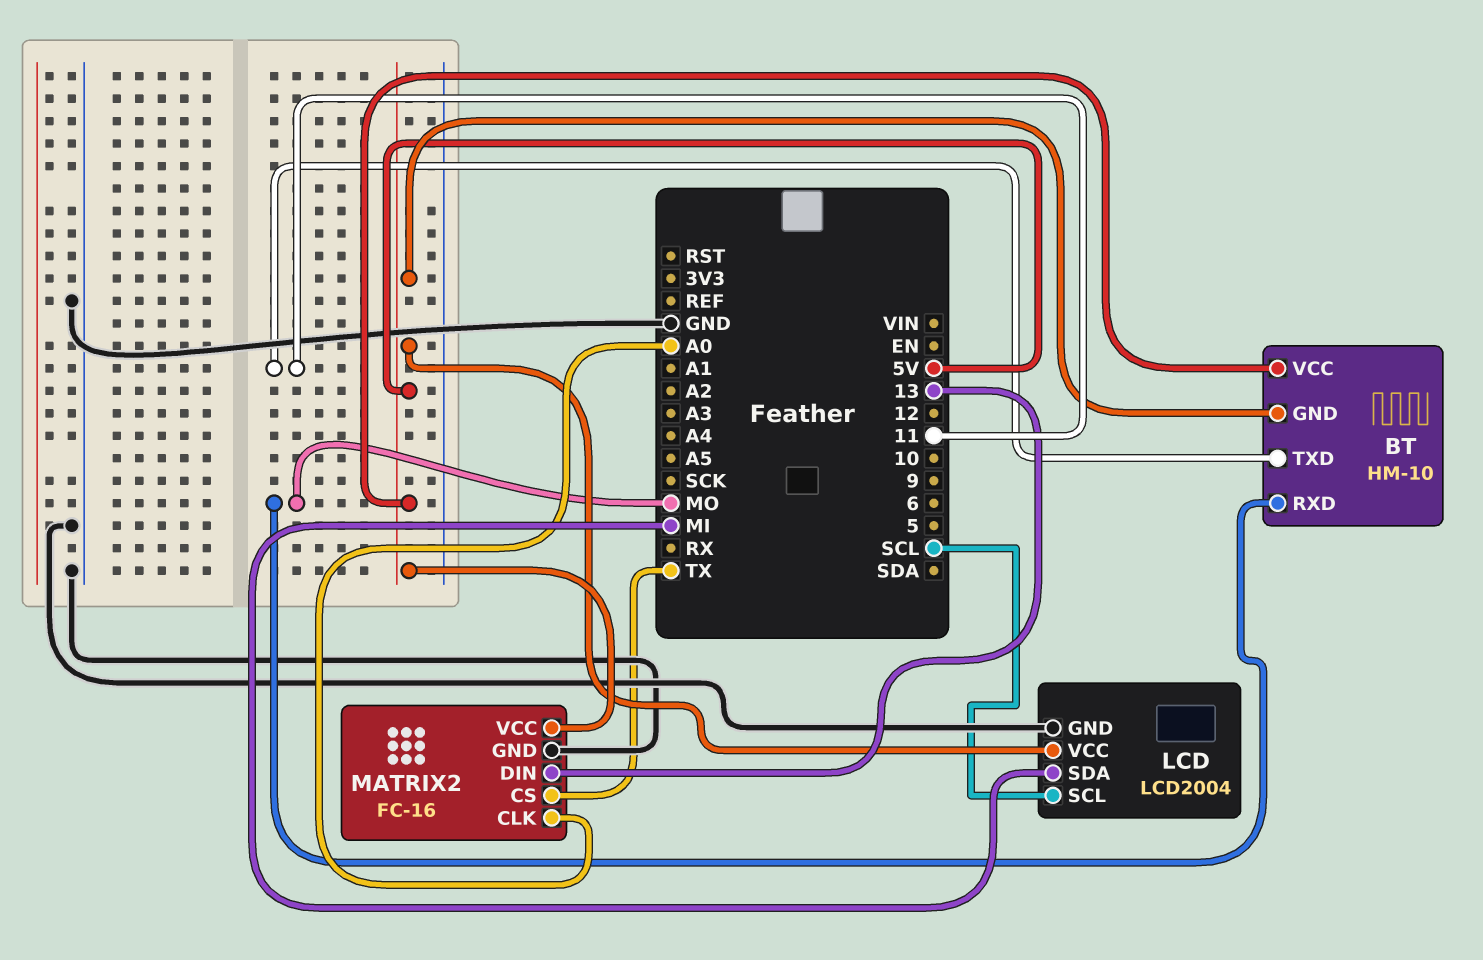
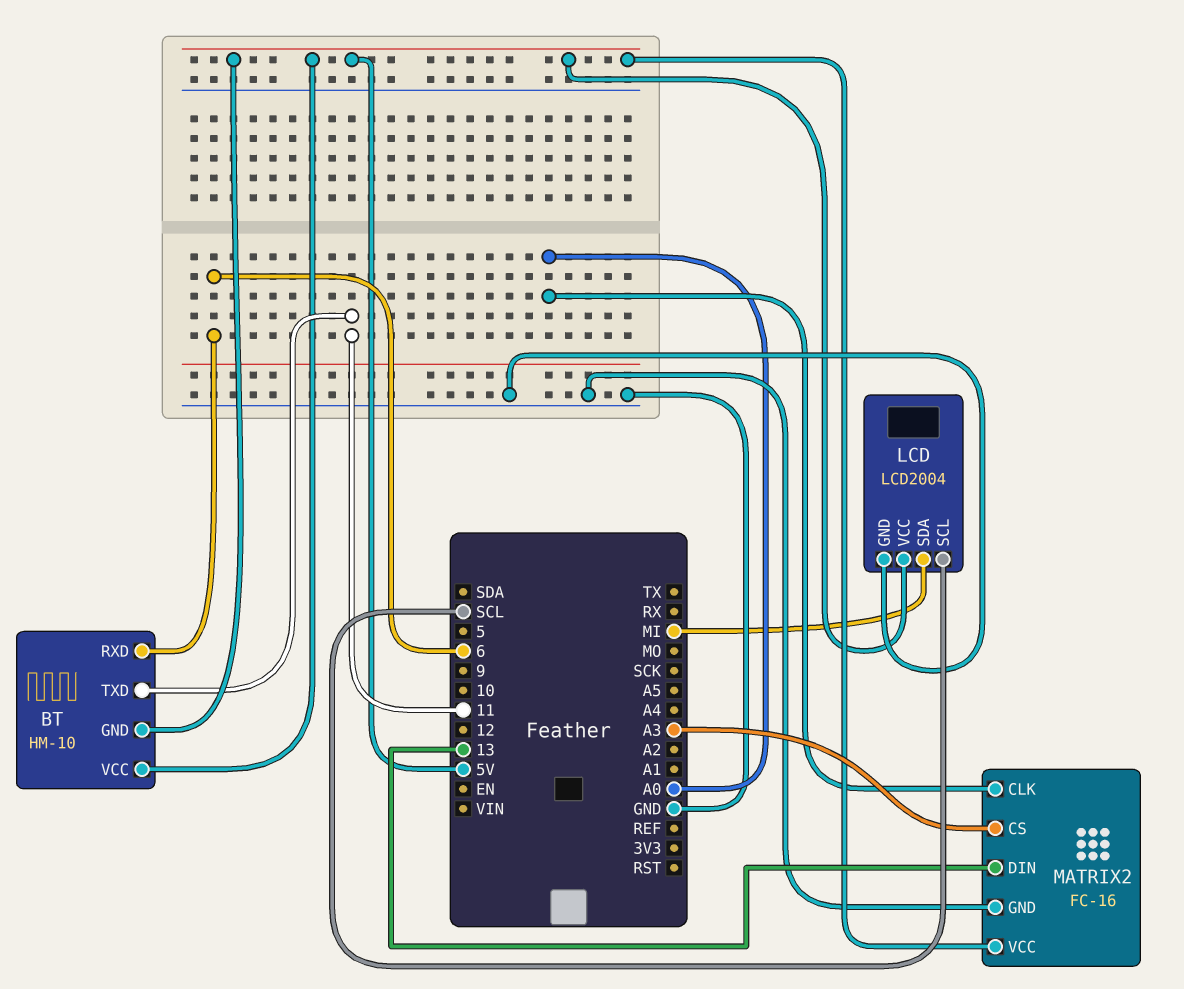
BT pin RXD: MO -> 6
MATRIX2 pin CS: TX -> A3

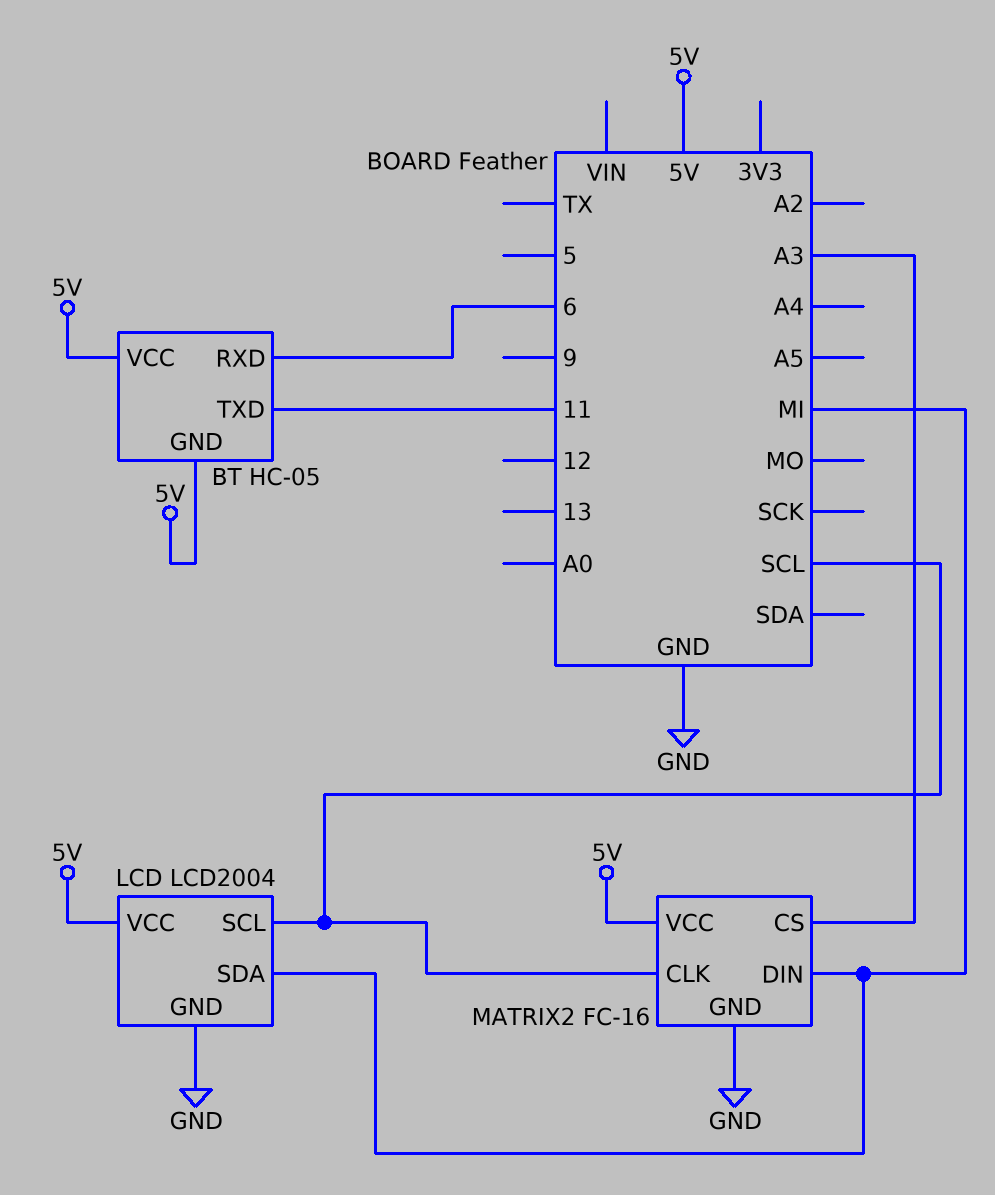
BT: HM-10 -> HC-05
MATRIX2 pin CLK: A0 -> SCL
MATRIX2 pin DIN: 13 -> MI

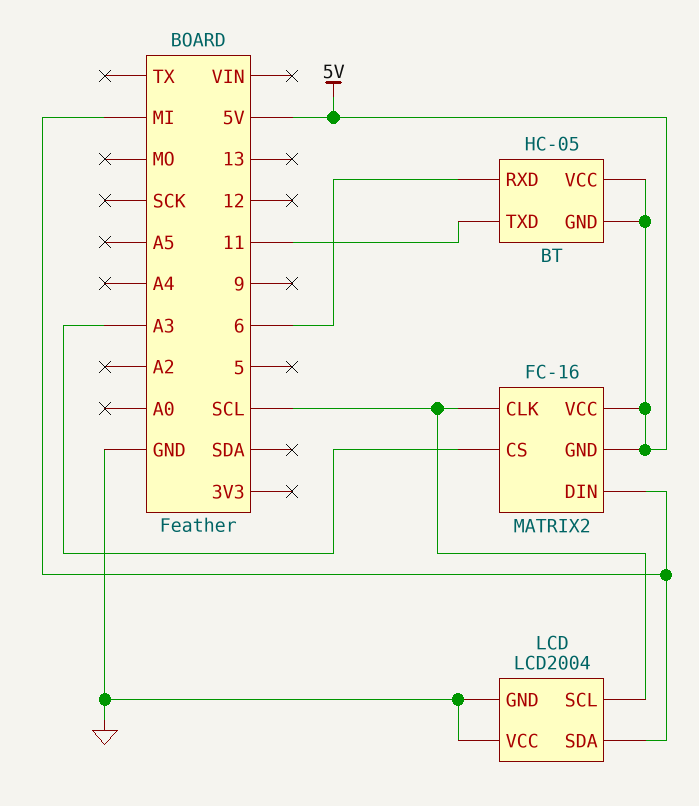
LCD pin VCC: 5V -> GND
MATRIX2 pin GND: GND -> 5V

